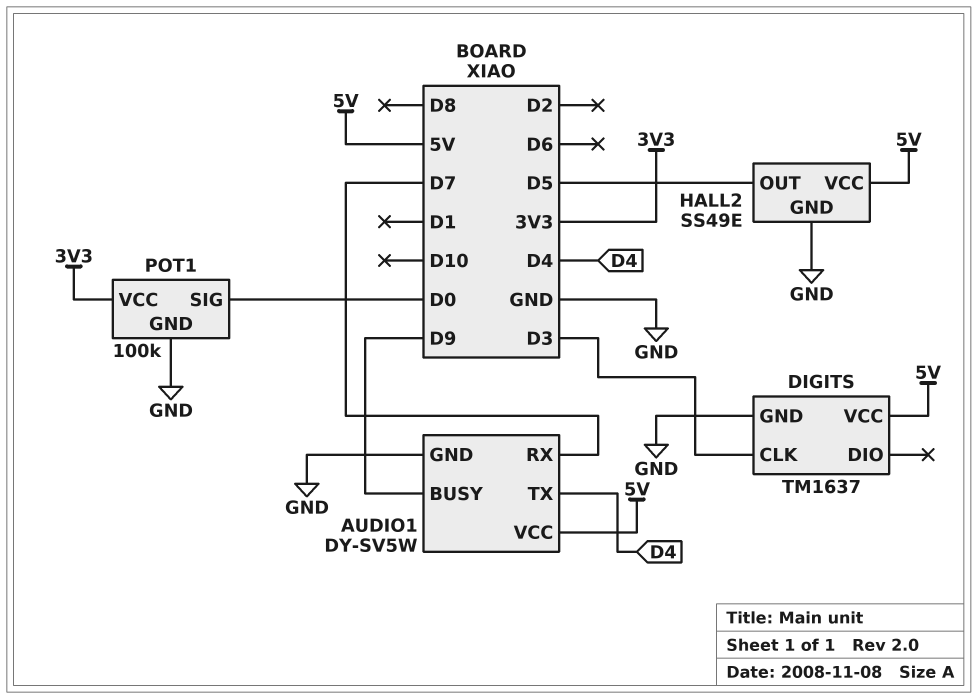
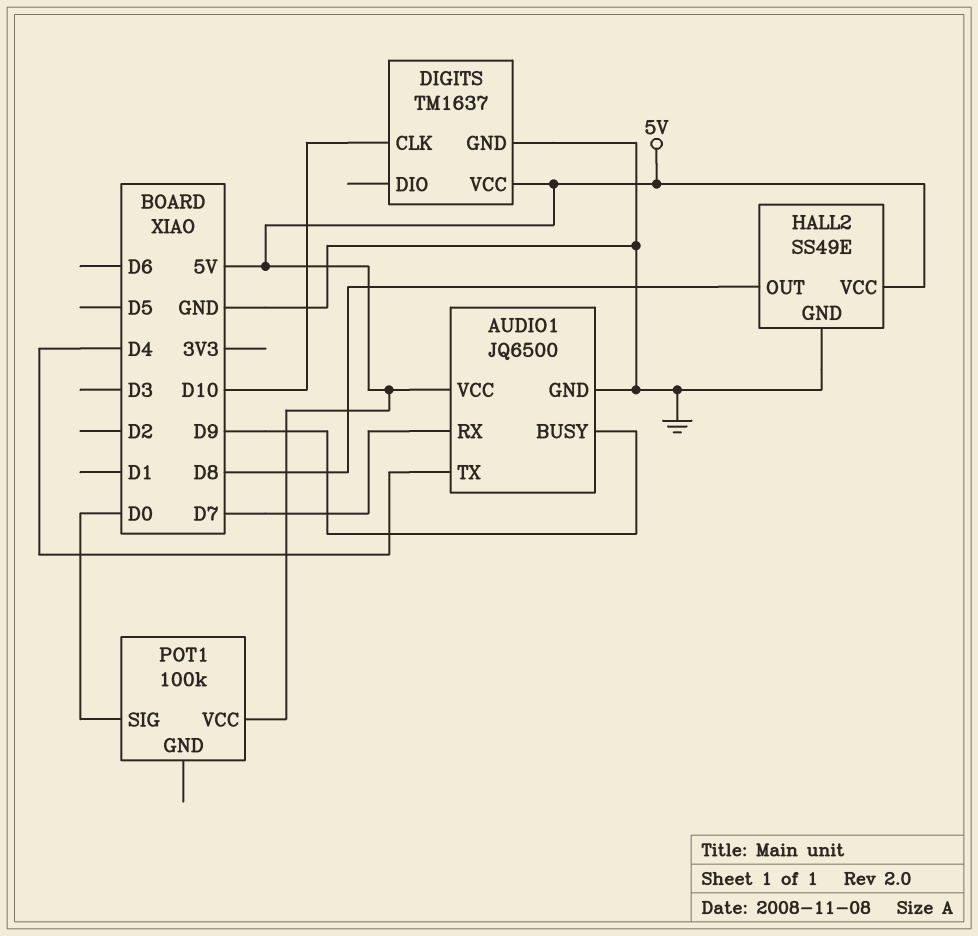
AUDIO1: DY-SV5W -> JQ6500
DIGITS pin CLK: D3 -> D10
HALL2 pin OUT: D5 -> D8
POT1 pin GND: GND -> none
POT1 pin VCC: 3V3 -> 5V

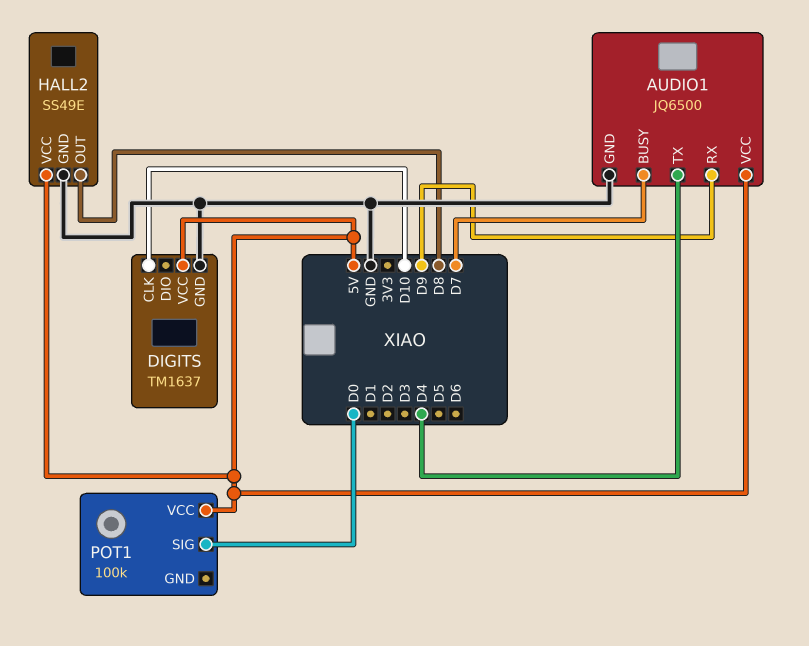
AUDIO1 pin BUSY: D9 -> D7
AUDIO1 pin RX: D7 -> D9

